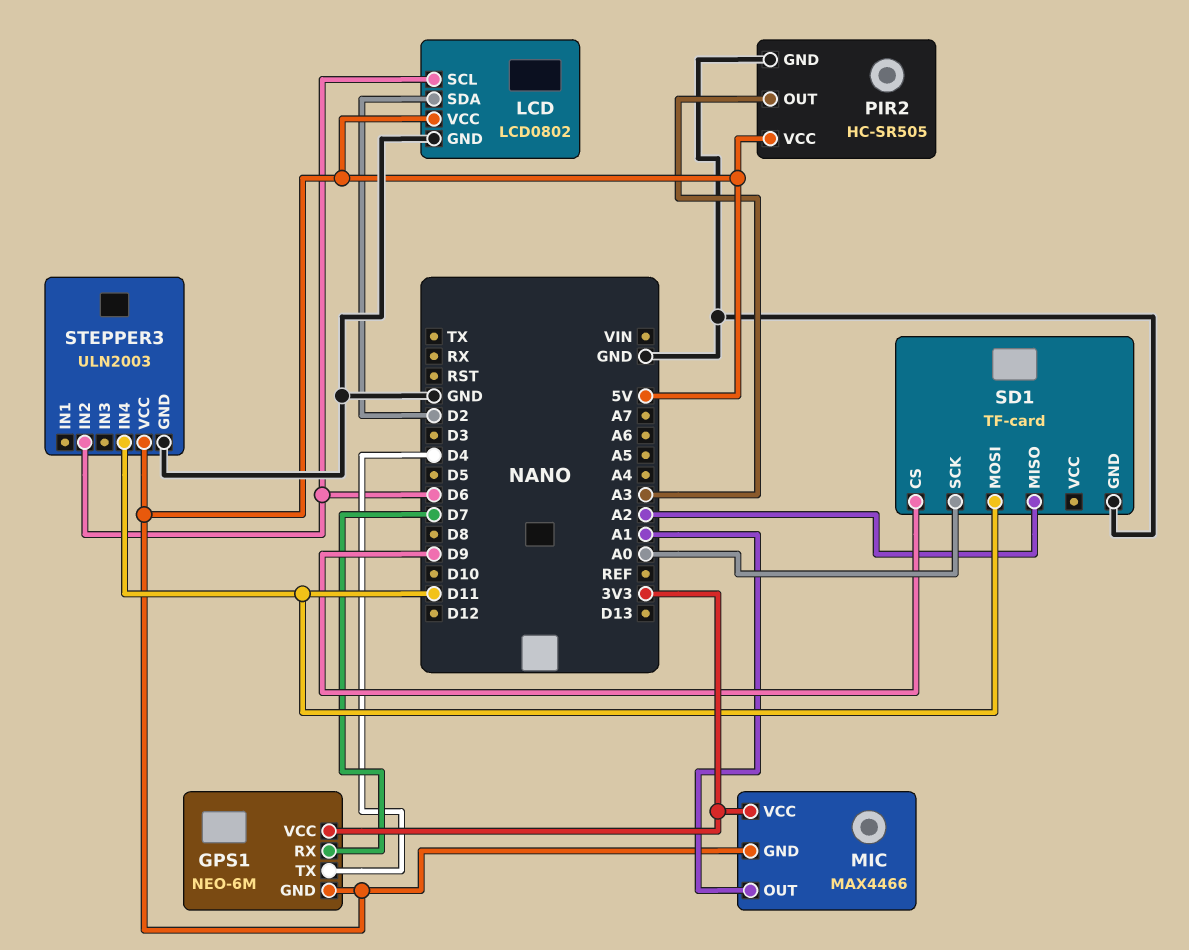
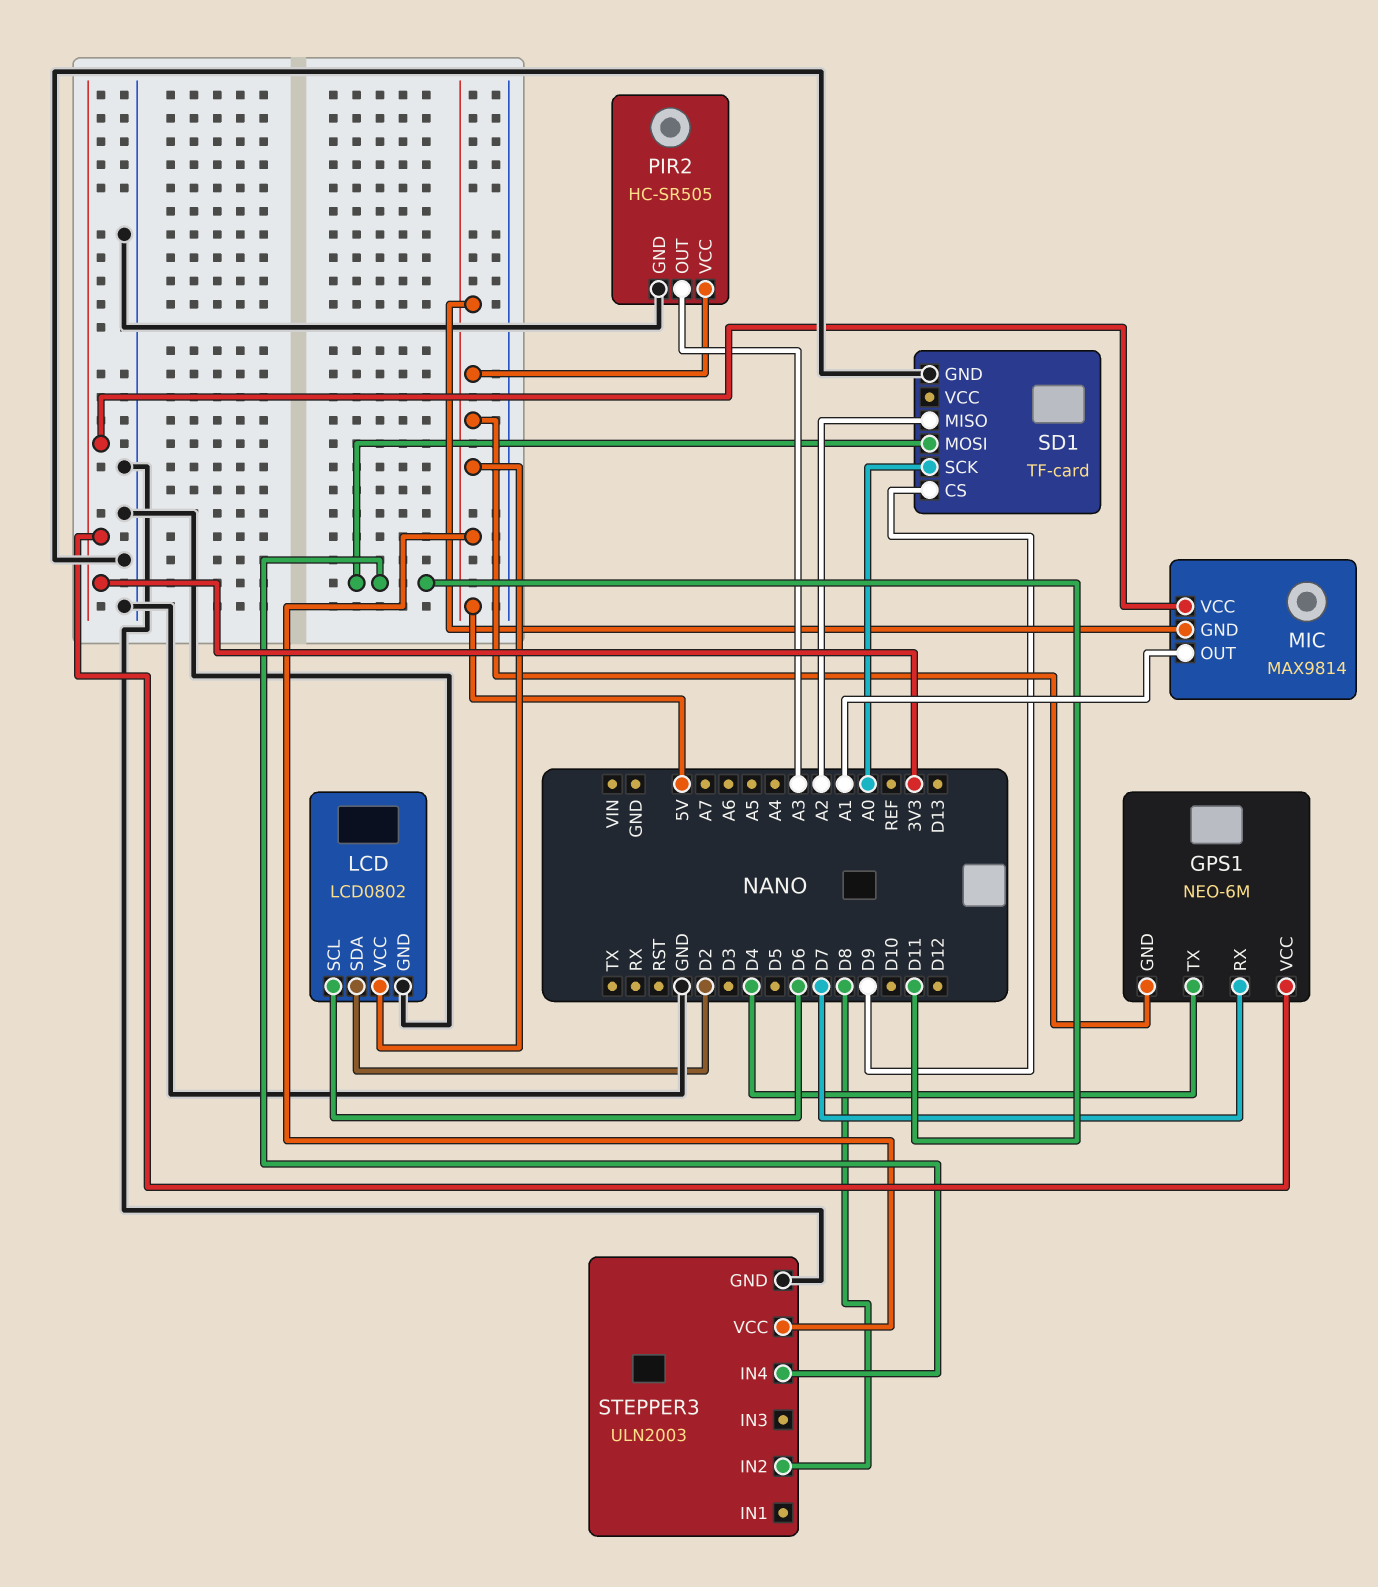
MIC: MAX4466 -> MAX9814
STEPPER3 pin IN2: D6 -> D8

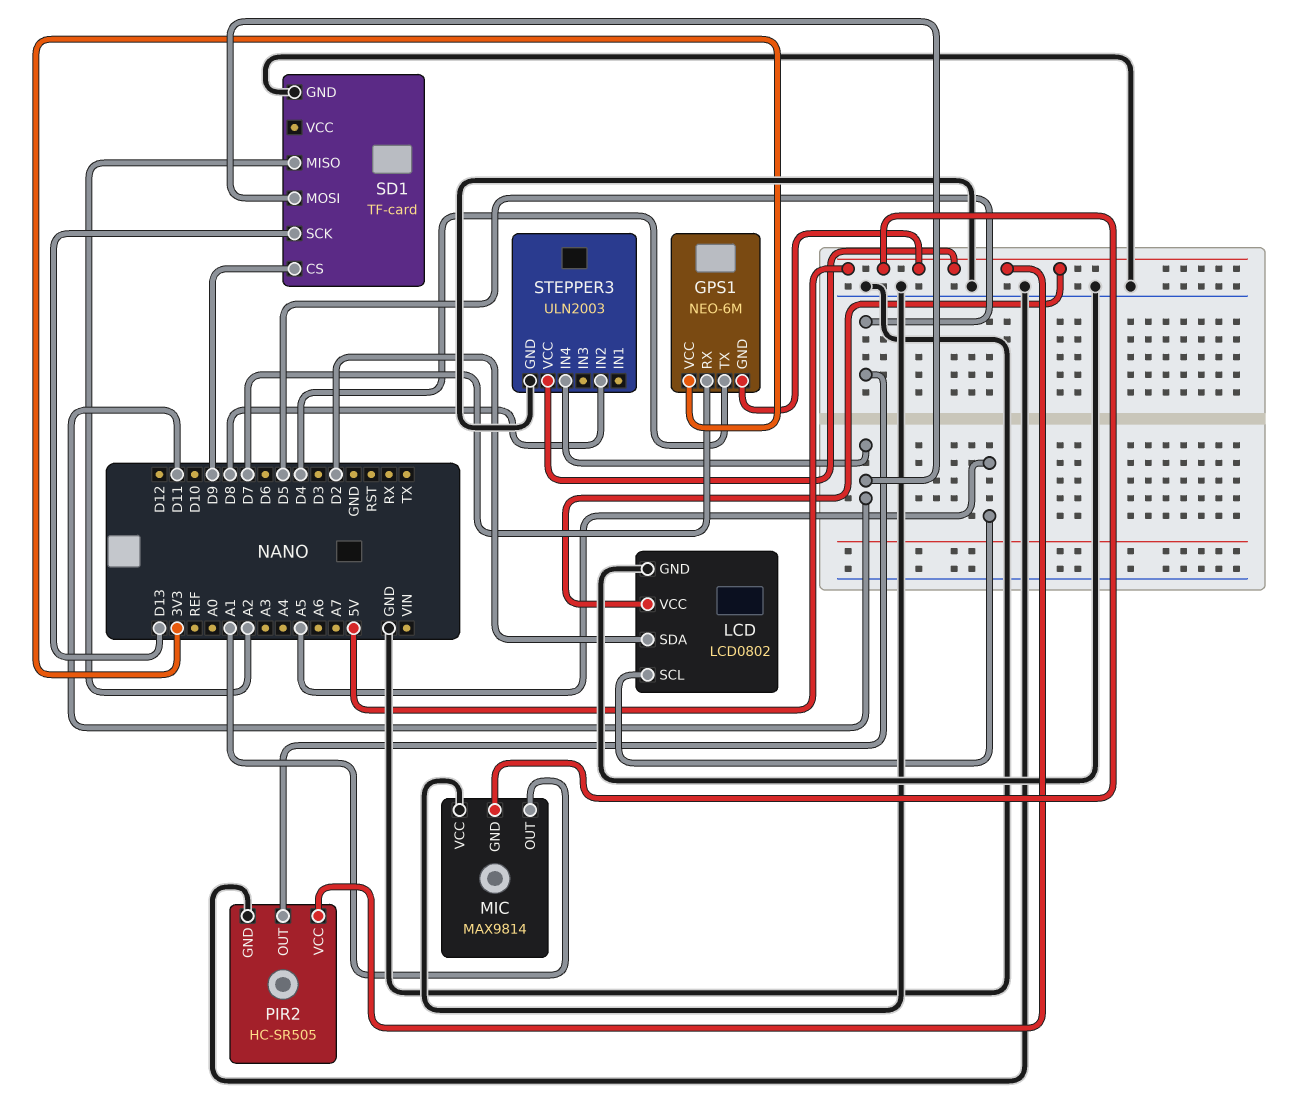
LCD pin SCL: D6 -> A5
MIC pin VCC: 3V3 -> GND
PIR2 pin OUT: A3 -> D5
SD1 pin SCK: A0 -> D13

